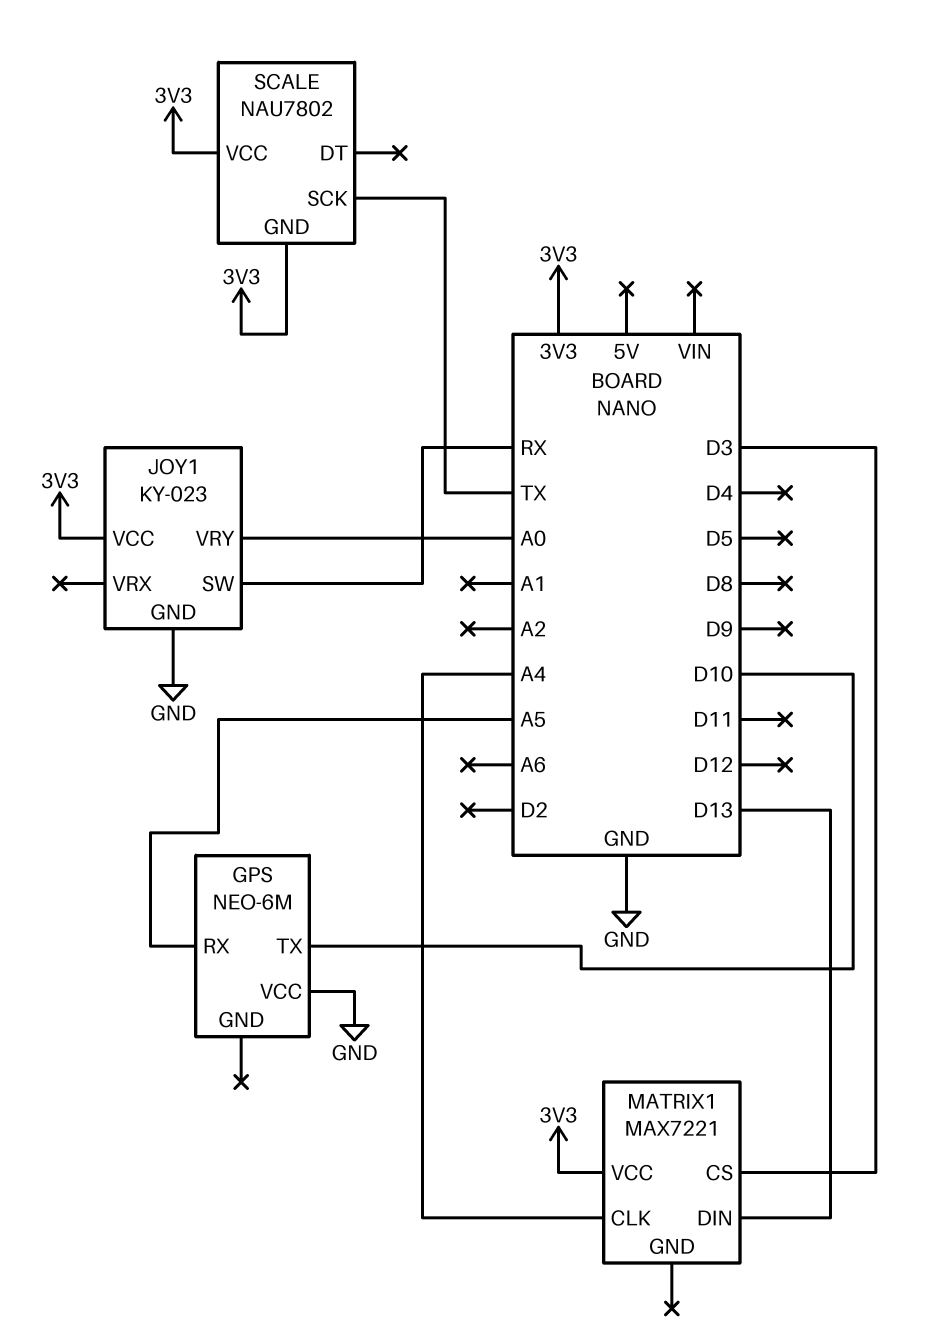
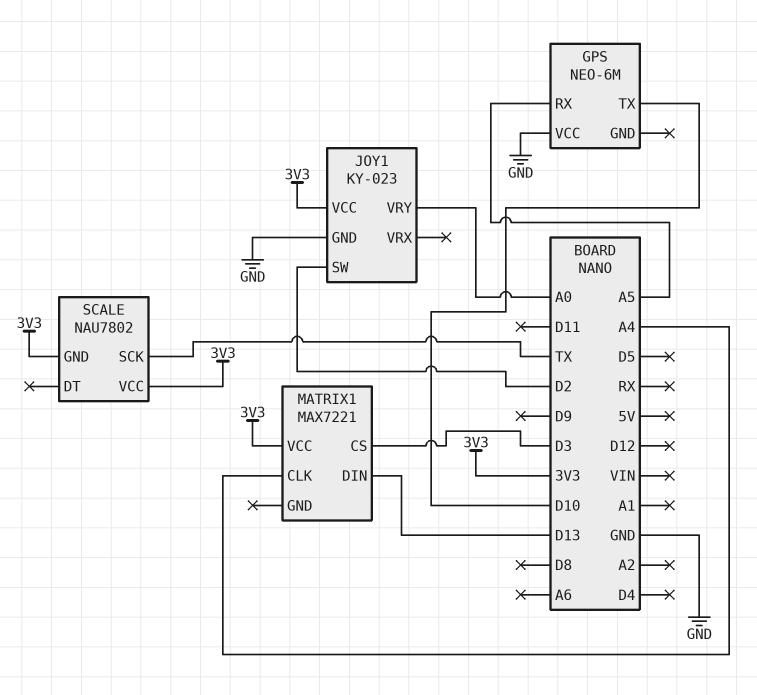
JOY1 pin SW: RX -> D2

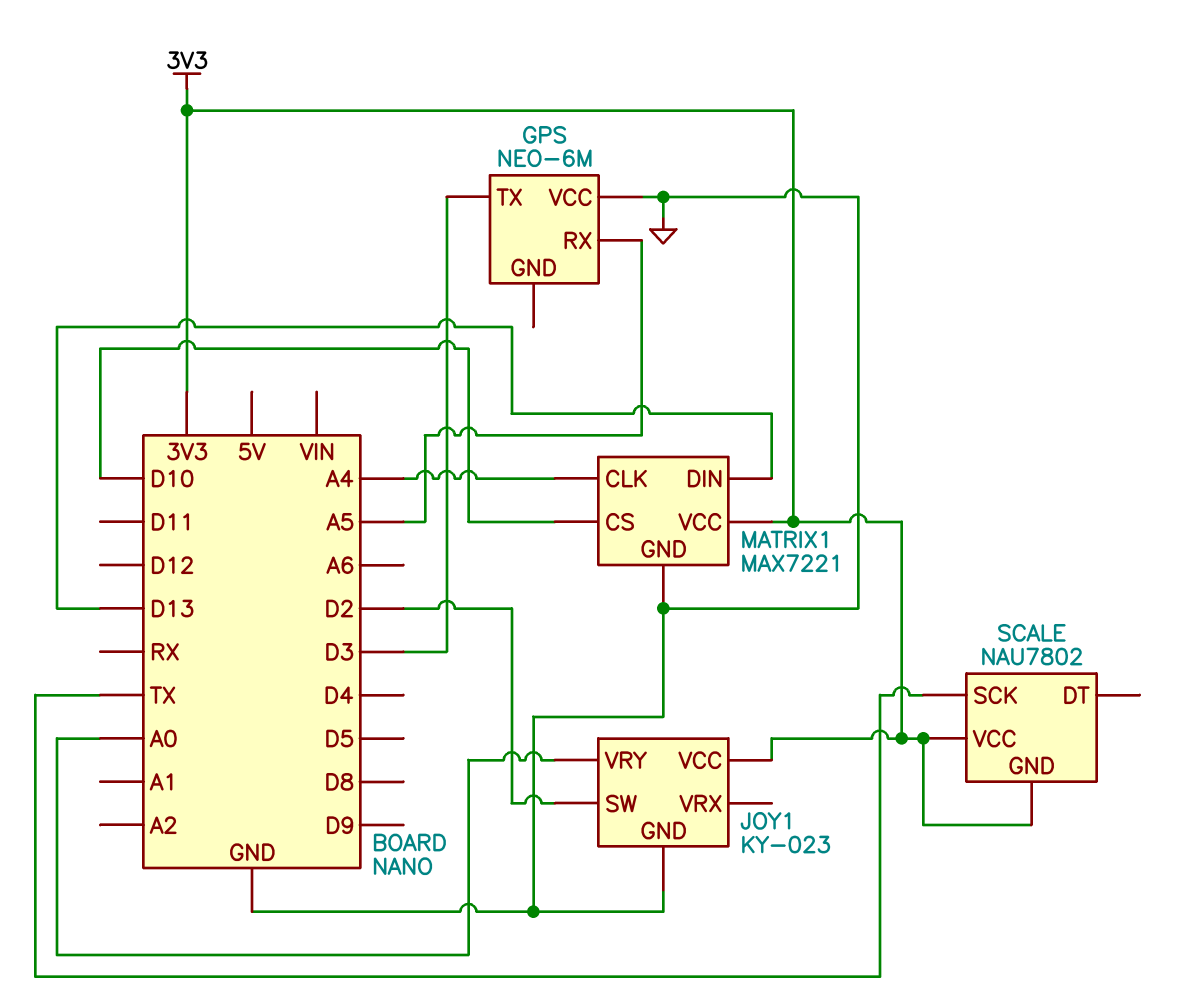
GPS pin TX: D10 -> D3
MATRIX1 pin CS: D3 -> D10
MATRIX1 pin GND: none -> GND

